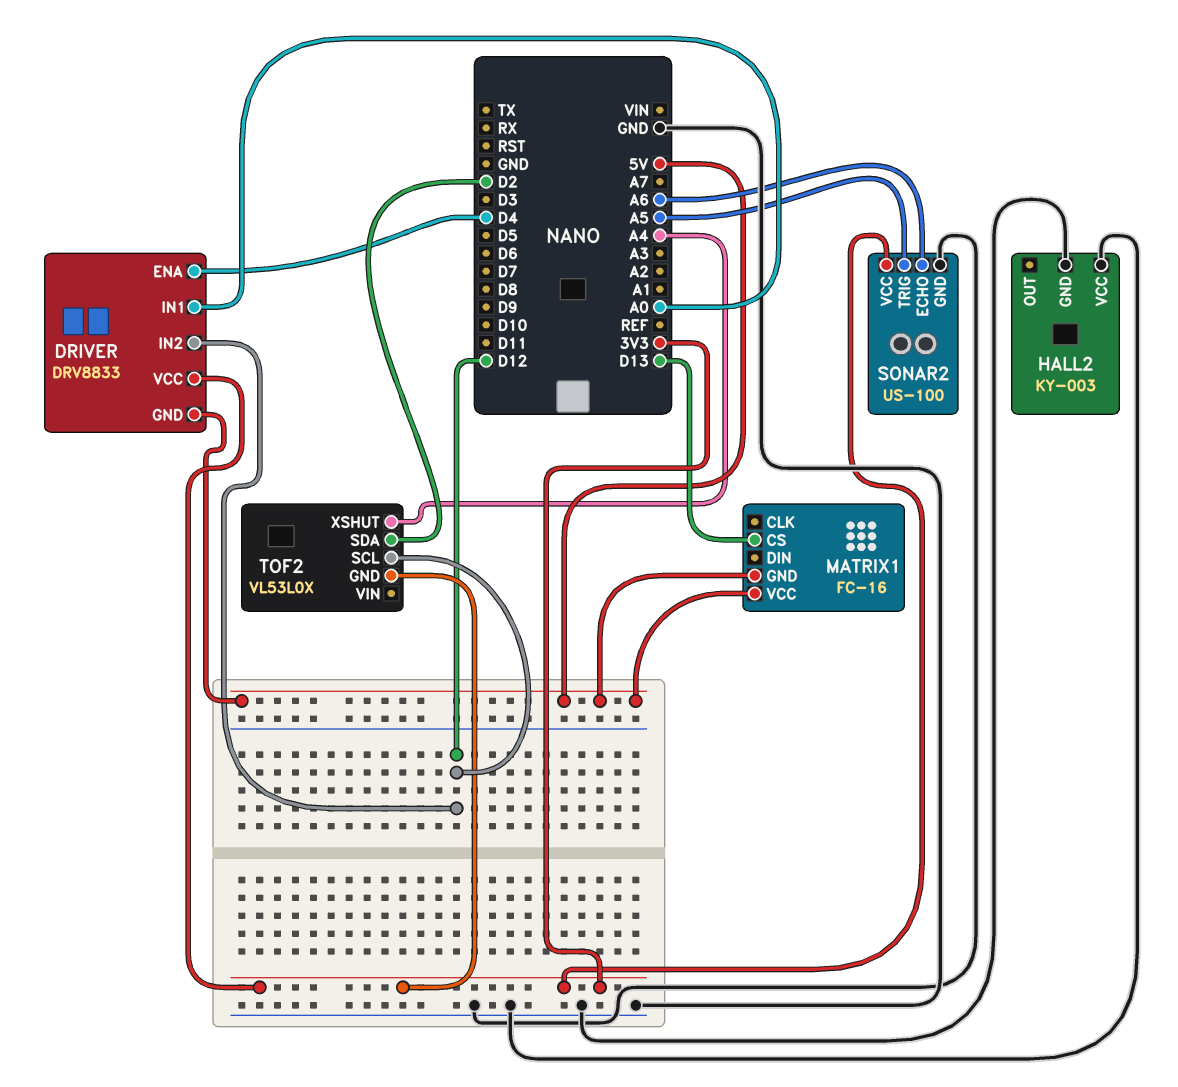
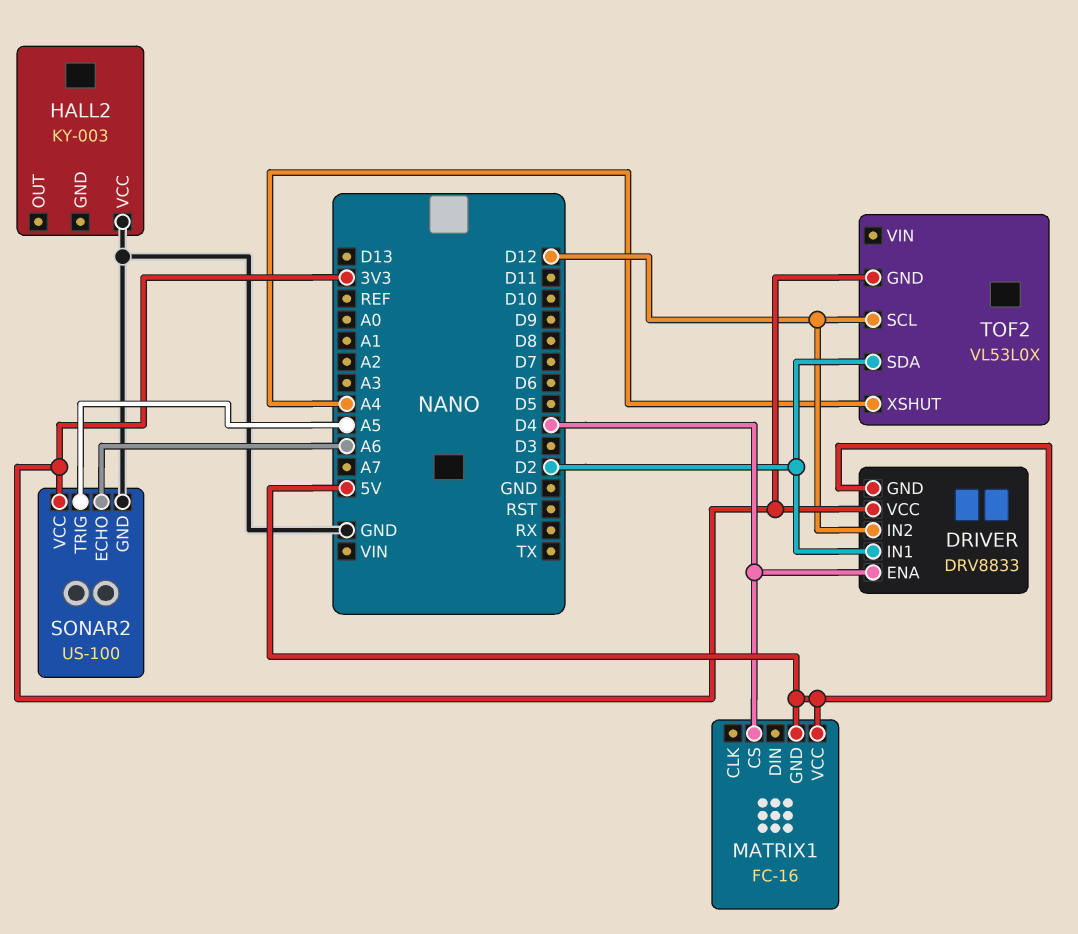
DRIVER pin IN1: A0 -> D2
HALL2 pin GND: GND -> none
MATRIX1 pin CS: D13 -> D4

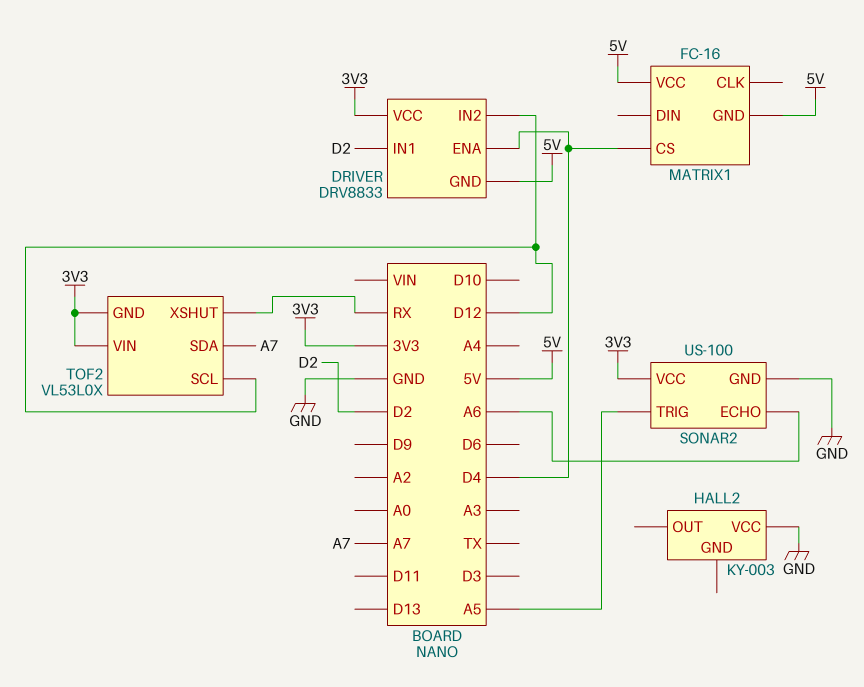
TOF2 pin SDA: D2 -> A7
TOF2 pin VIN: none -> 3V3
TOF2 pin XSHUT: A4 -> RX

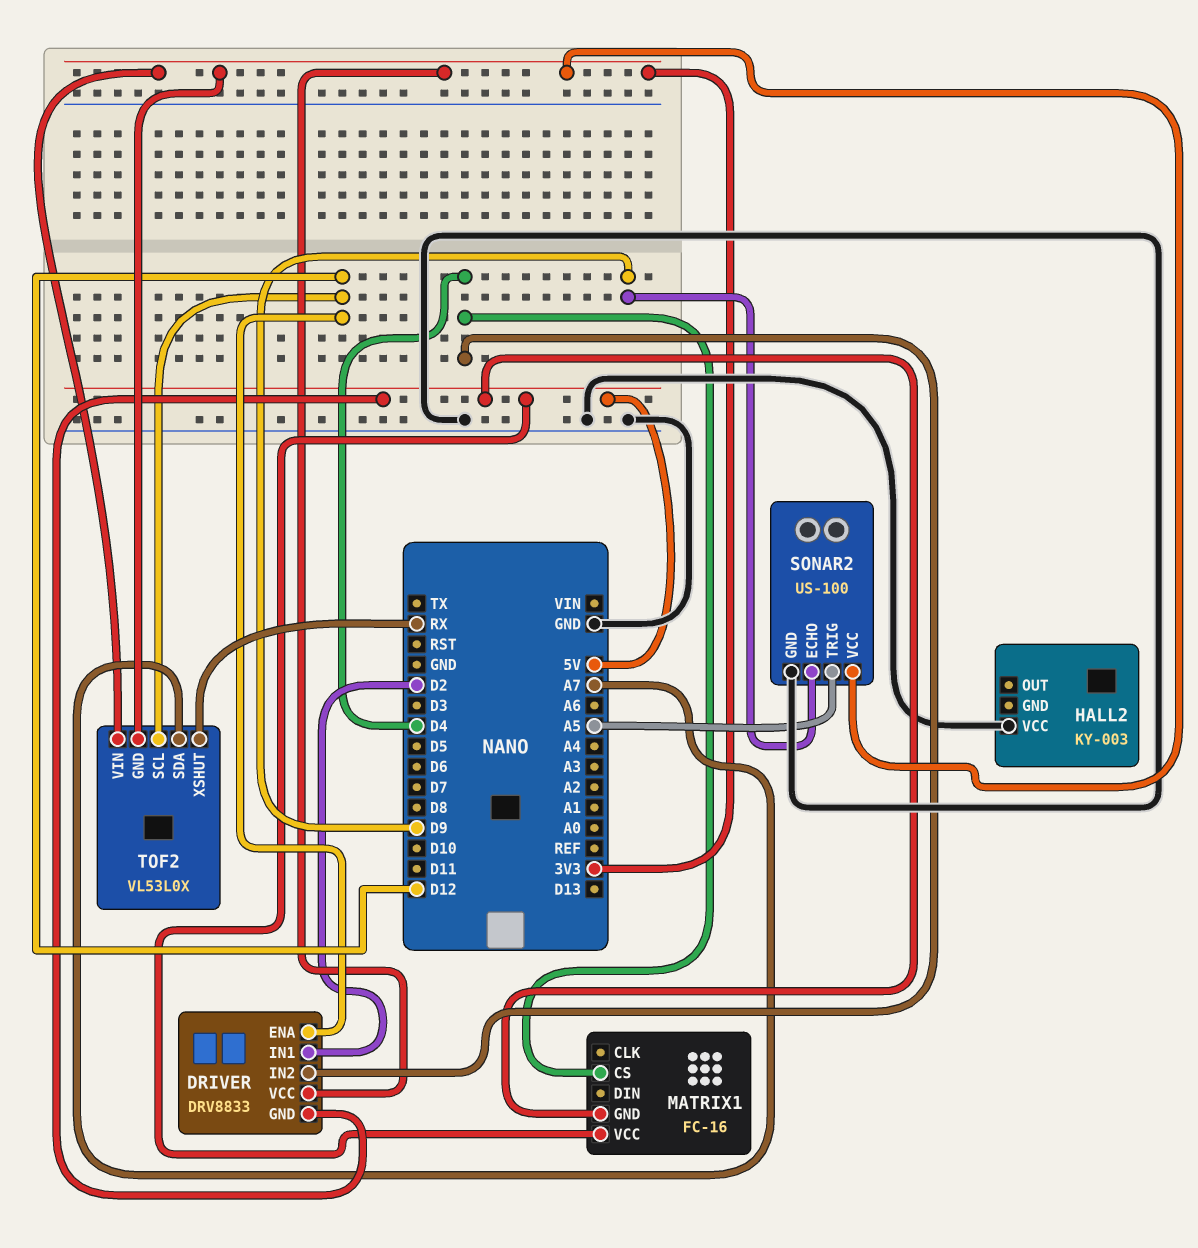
DRIVER pin ENA: D4 -> D12
DRIVER pin IN2: D12 -> D4
SONAR2 pin ECHO: A6 -> D9

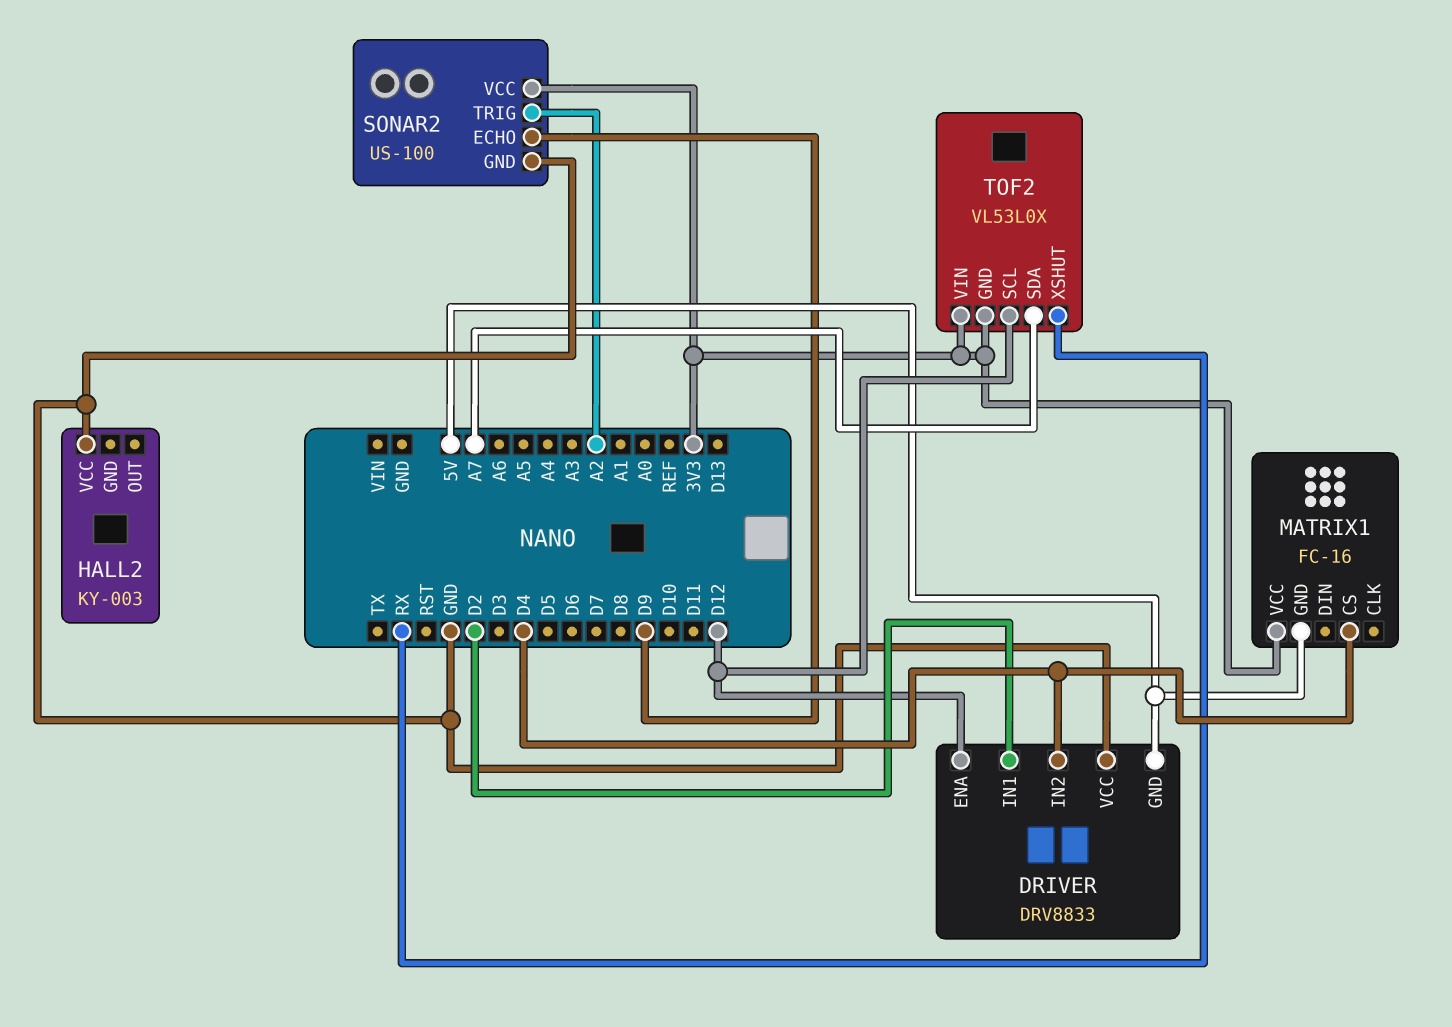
DRIVER pin VCC: 3V3 -> GND
MATRIX1 pin VCC: 5V -> 3V3
SONAR2 pin TRIG: A5 -> A2

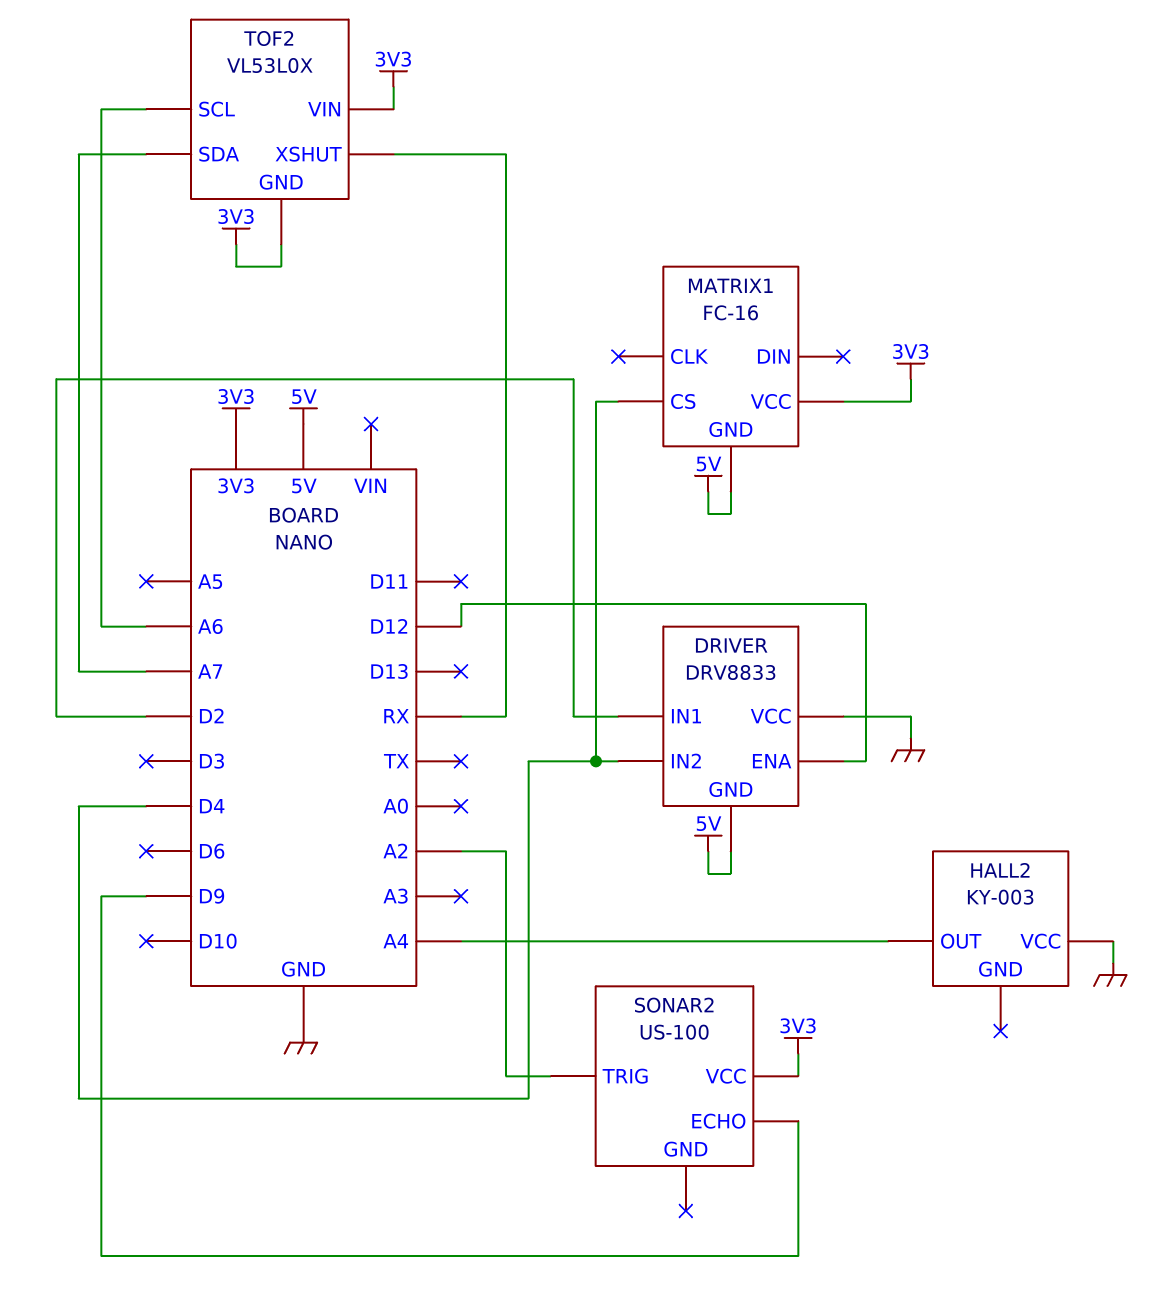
HALL2 pin OUT: none -> A4
SONAR2 pin GND: GND -> none
TOF2 pin SCL: D12 -> A6

